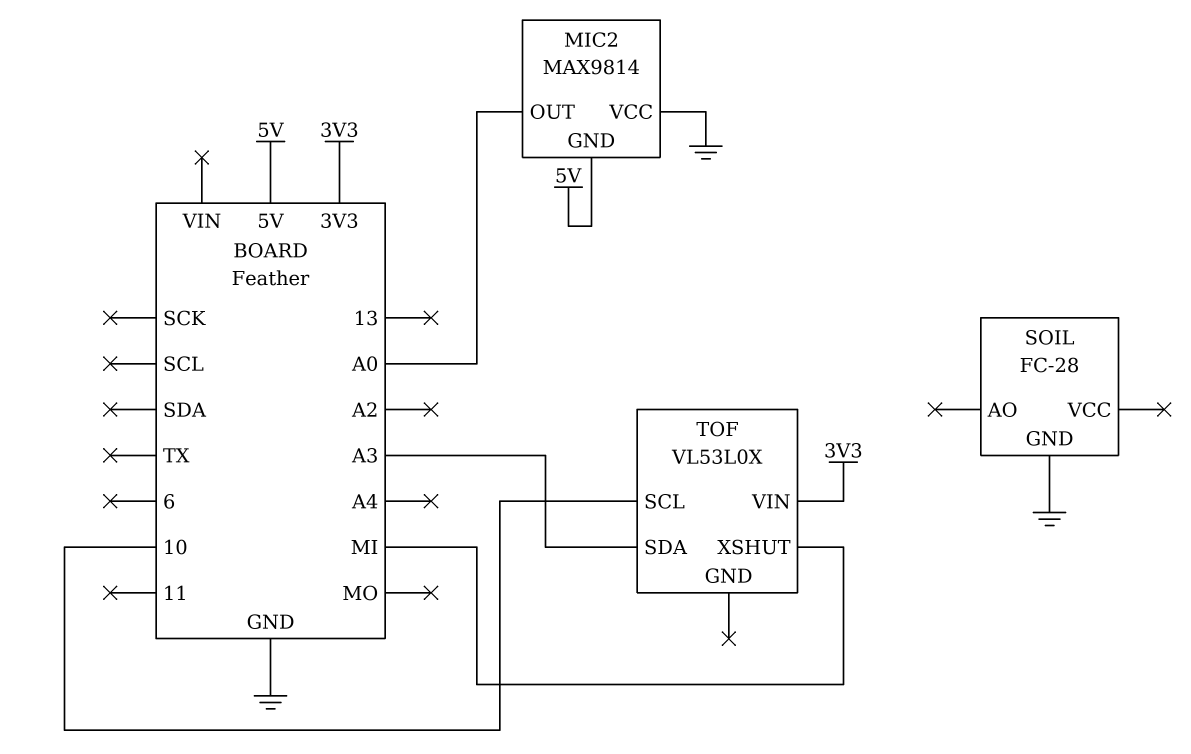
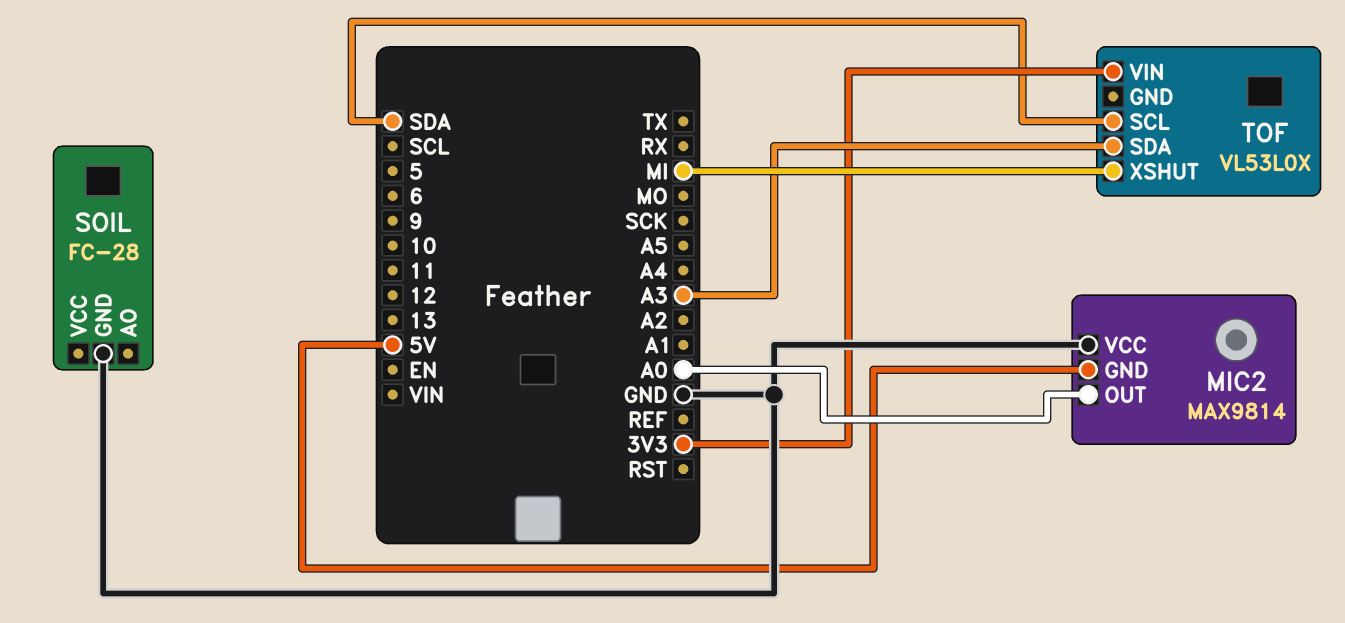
TOF pin SCL: 10 -> SDA

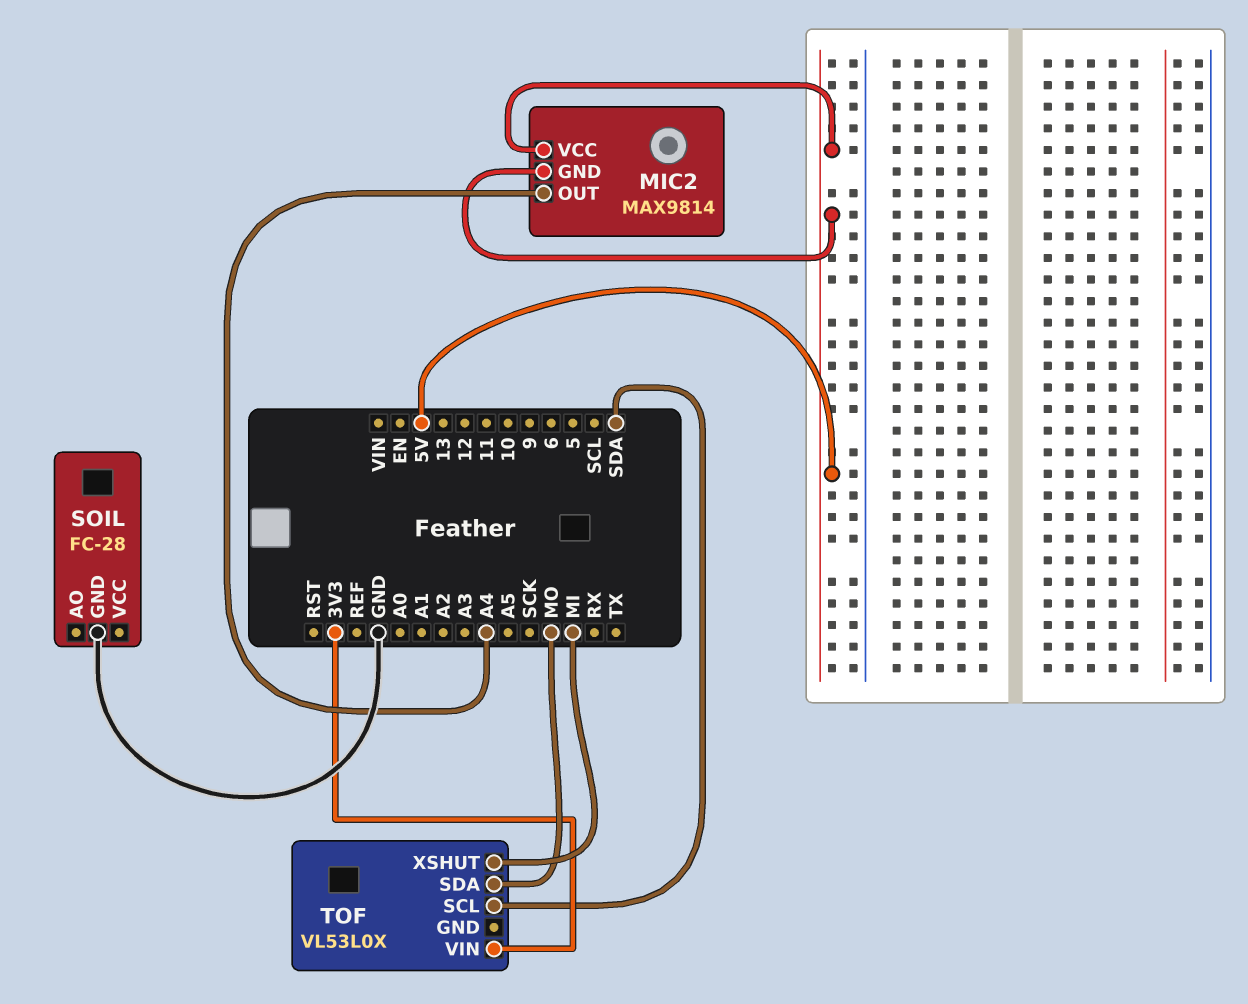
MIC2 pin OUT: A0 -> A4
MIC2 pin VCC: GND -> 5V
TOF pin SDA: A3 -> MO

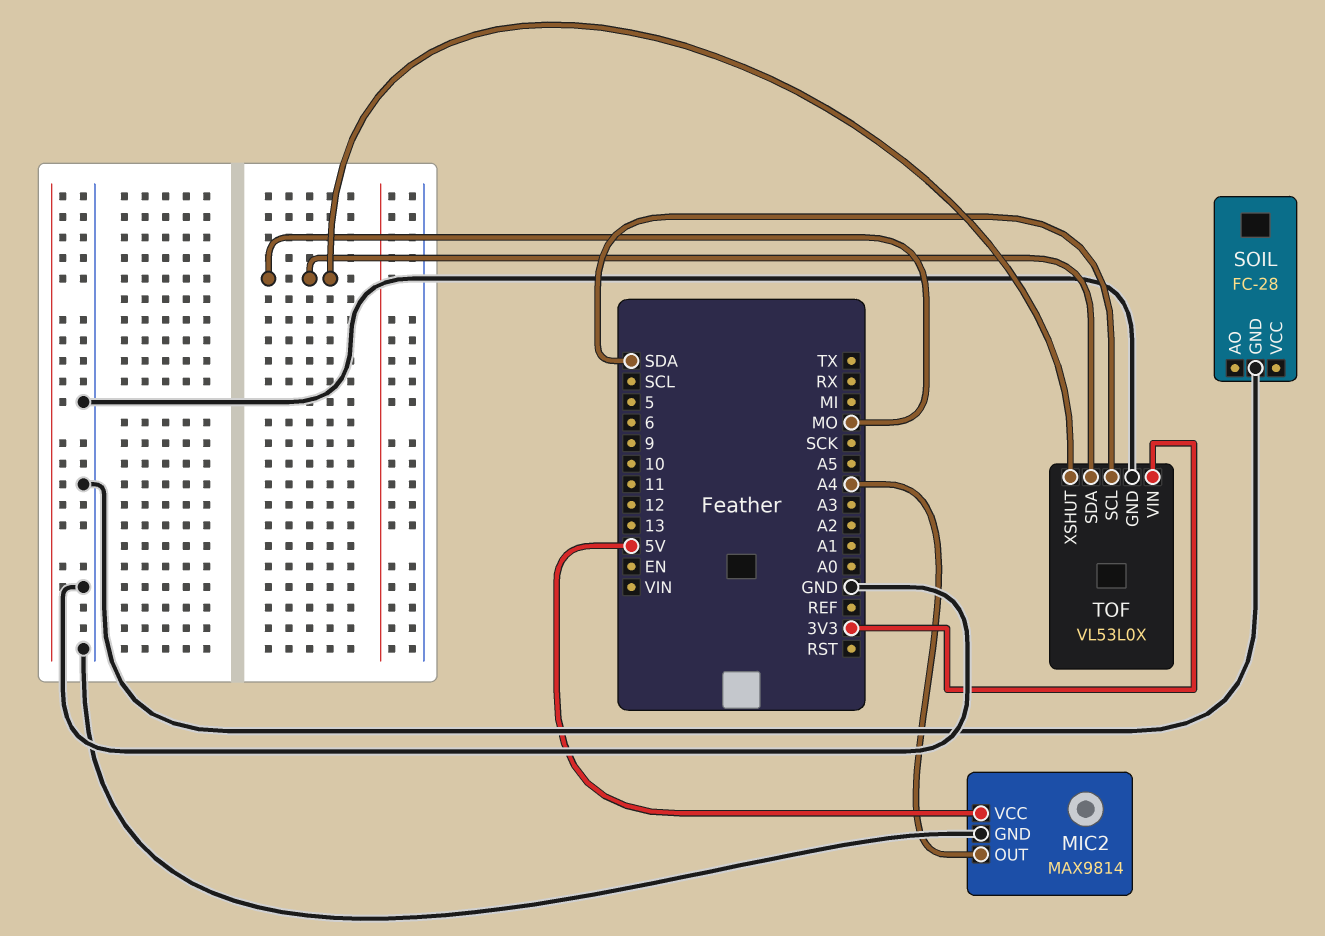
MIC2 pin GND: 5V -> GND
TOF pin GND: none -> GND
TOF pin XSHUT: MI -> MO

